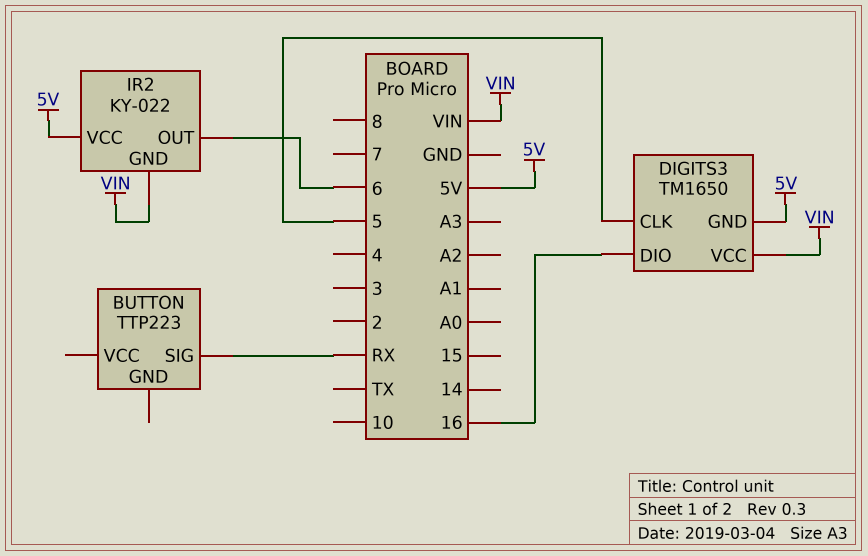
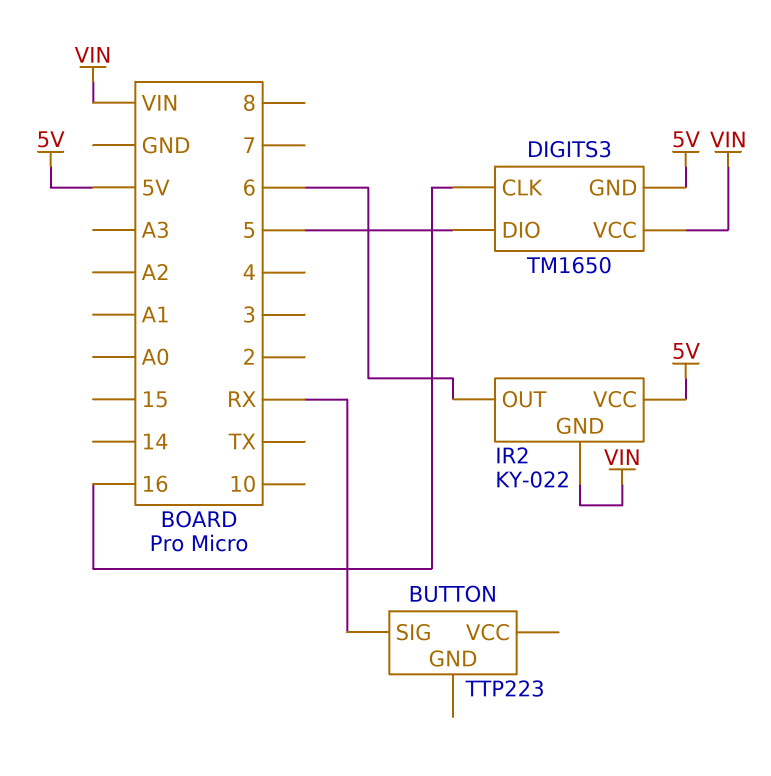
DIGITS3 pin CLK: 5 -> 16
DIGITS3 pin DIO: 16 -> 5

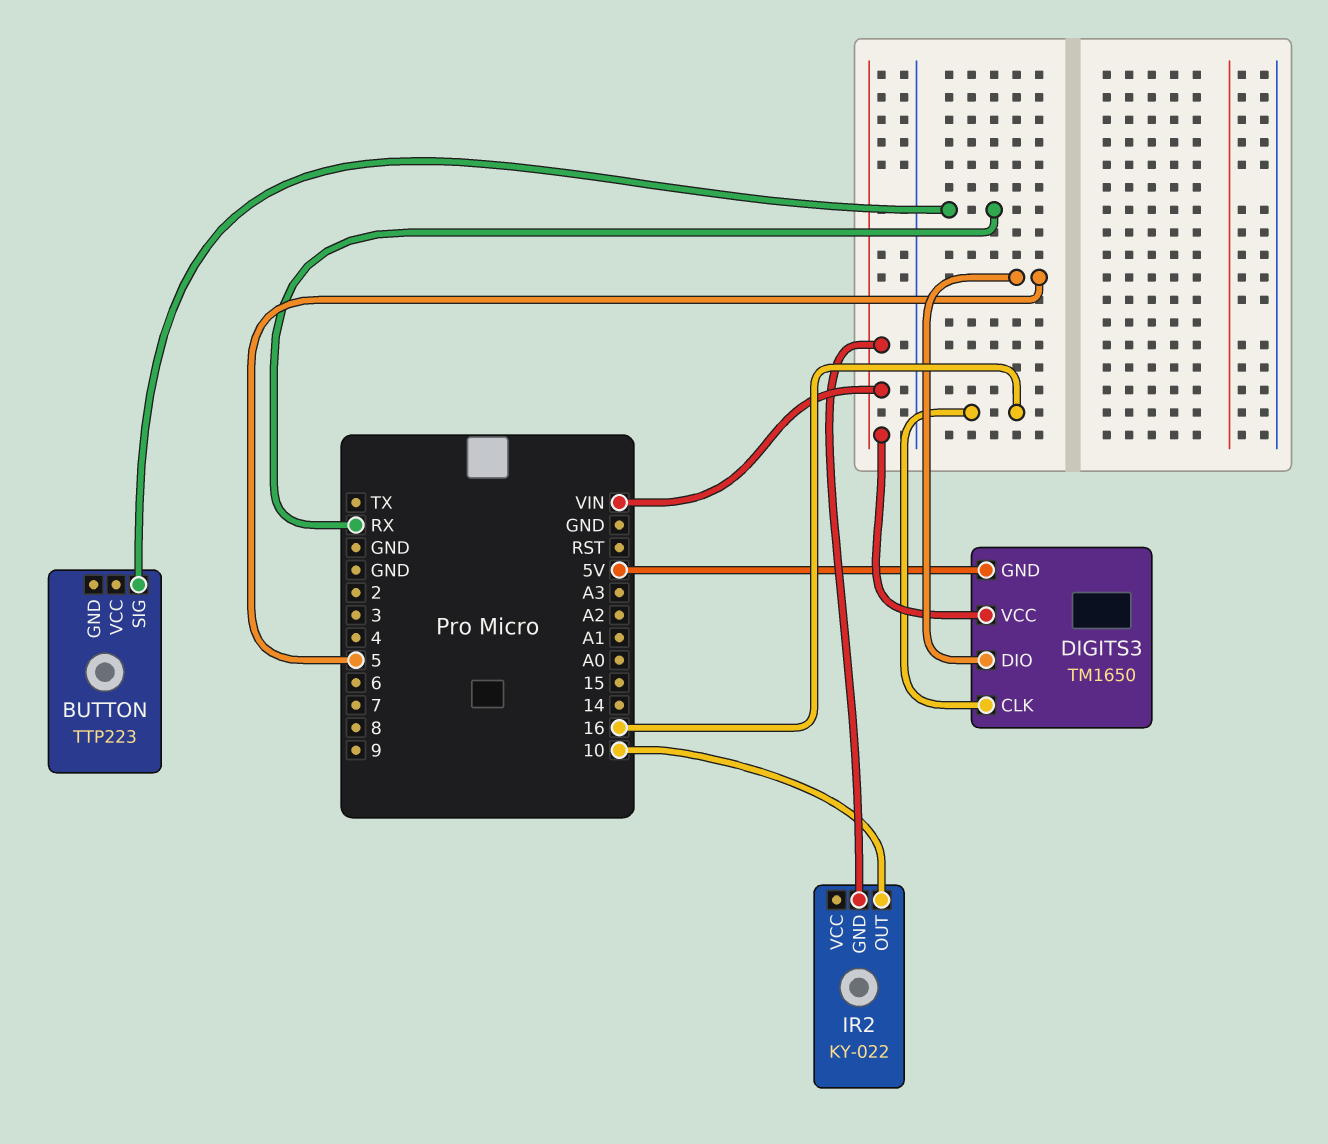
IR2 pin OUT: 6 -> 10
IR2 pin VCC: 5V -> none

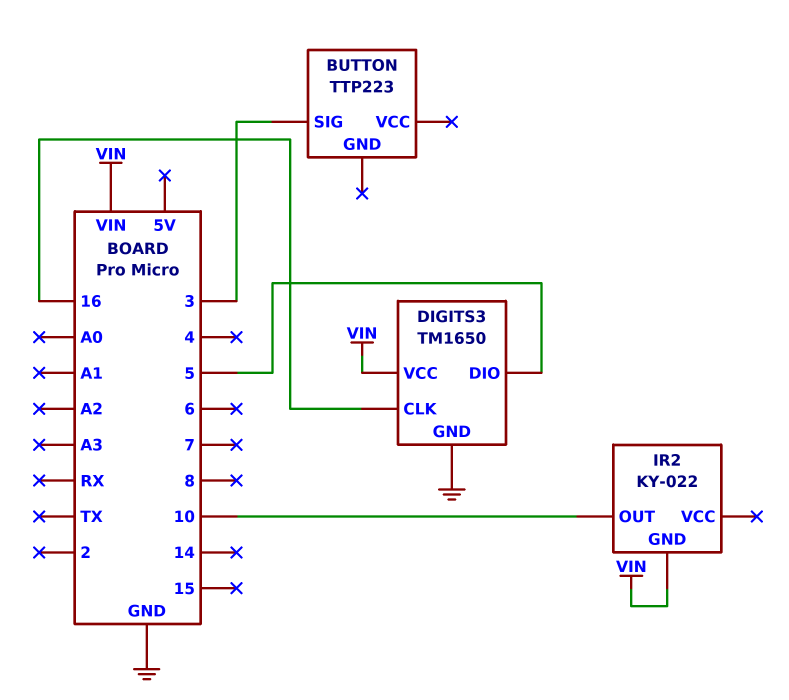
BUTTON pin SIG: RX -> 3
DIGITS3 pin GND: 5V -> GND

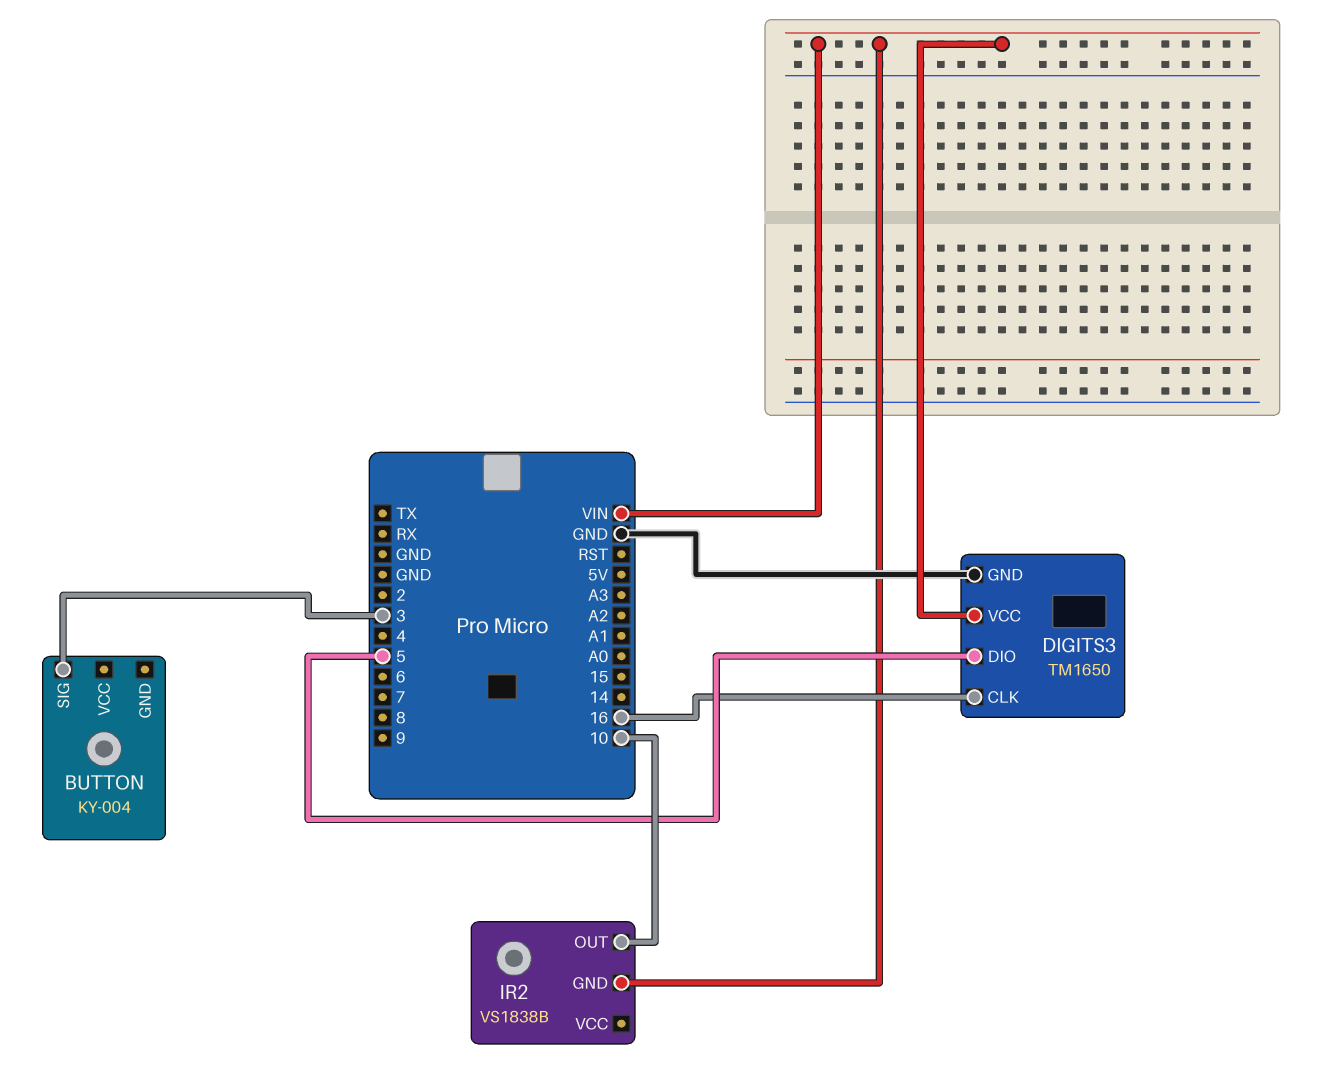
BUTTON: TTP223 -> KY-004
IR2: KY-022 -> VS1838B

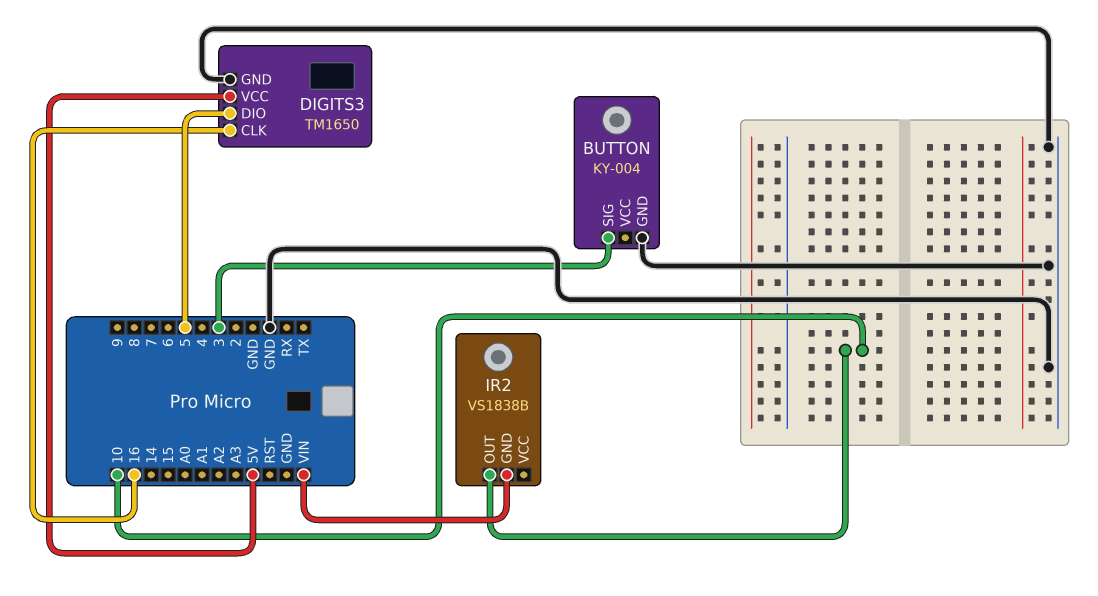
BUTTON pin GND: none -> GND
DIGITS3 pin VCC: VIN -> 5V

